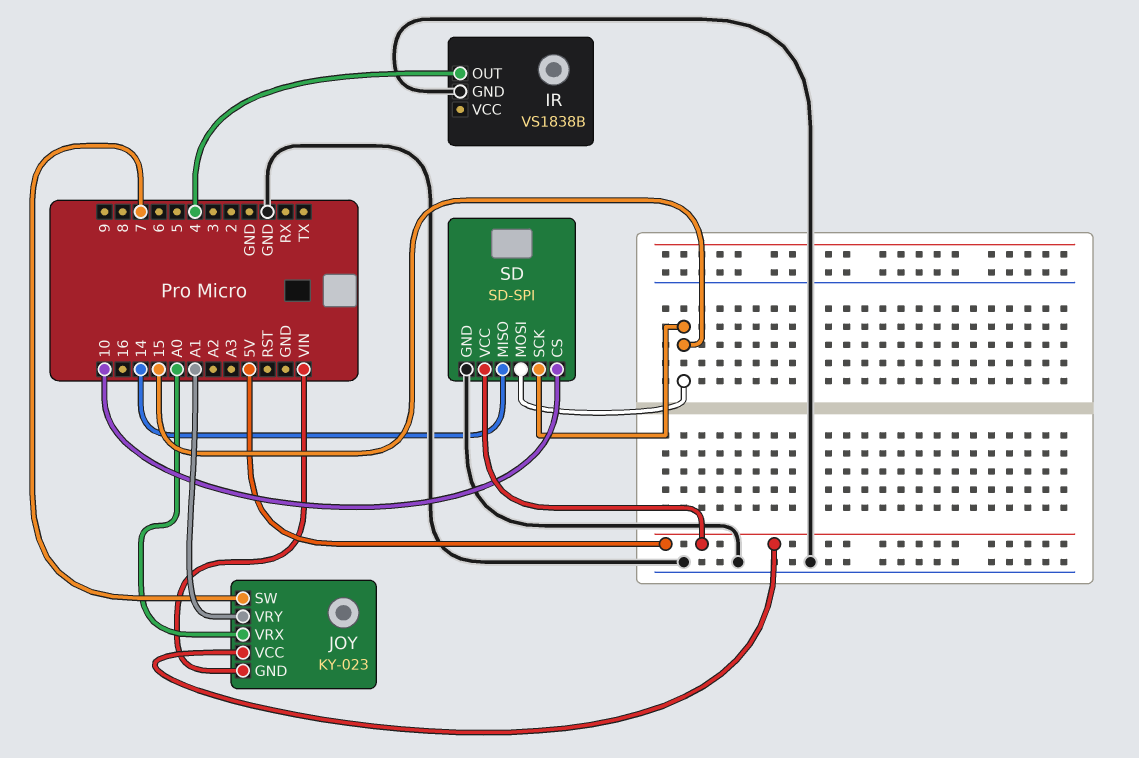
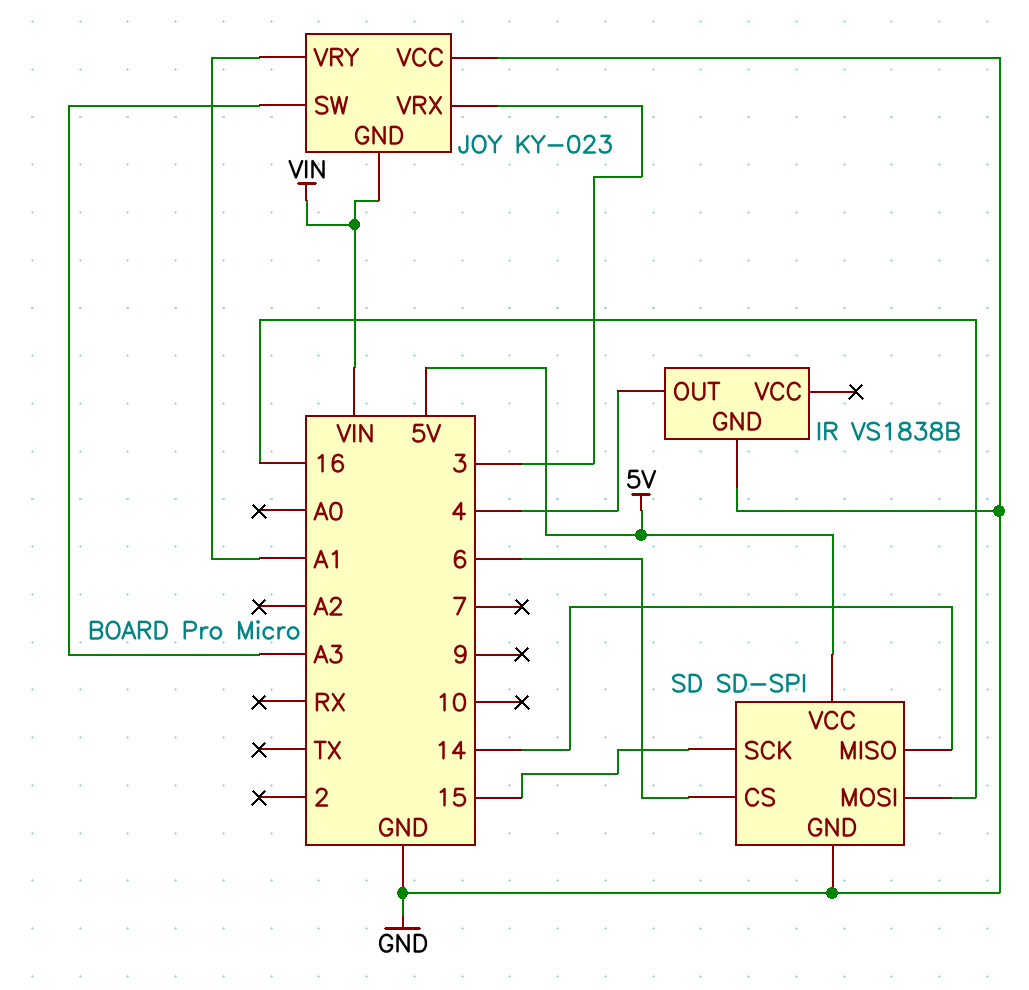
JOY pin SW: 7 -> A3
JOY pin VCC: 5V -> GND
JOY pin VRX: A0 -> 3
SD pin CS: 10 -> 6
SD pin MOSI: 15 -> 16

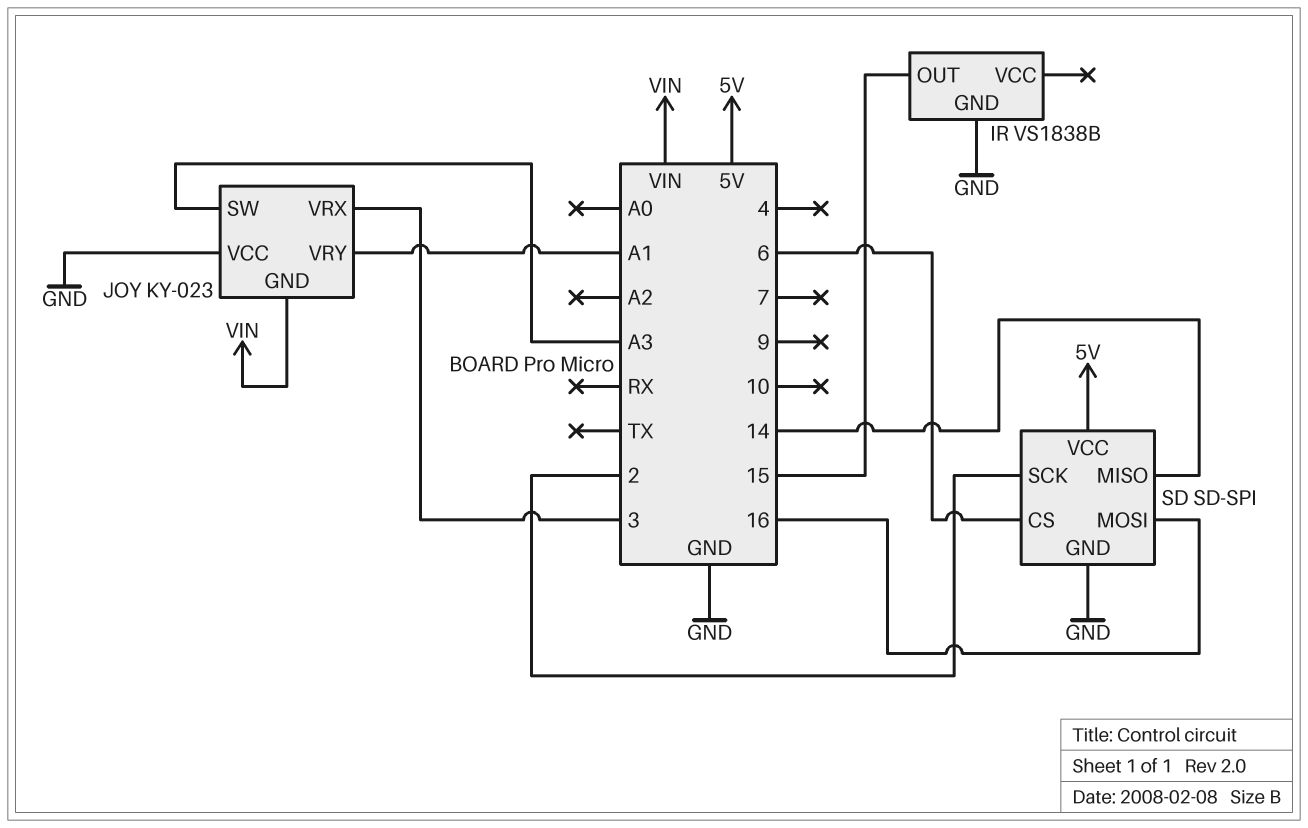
IR pin OUT: 4 -> 15
SD pin SCK: 15 -> 2

